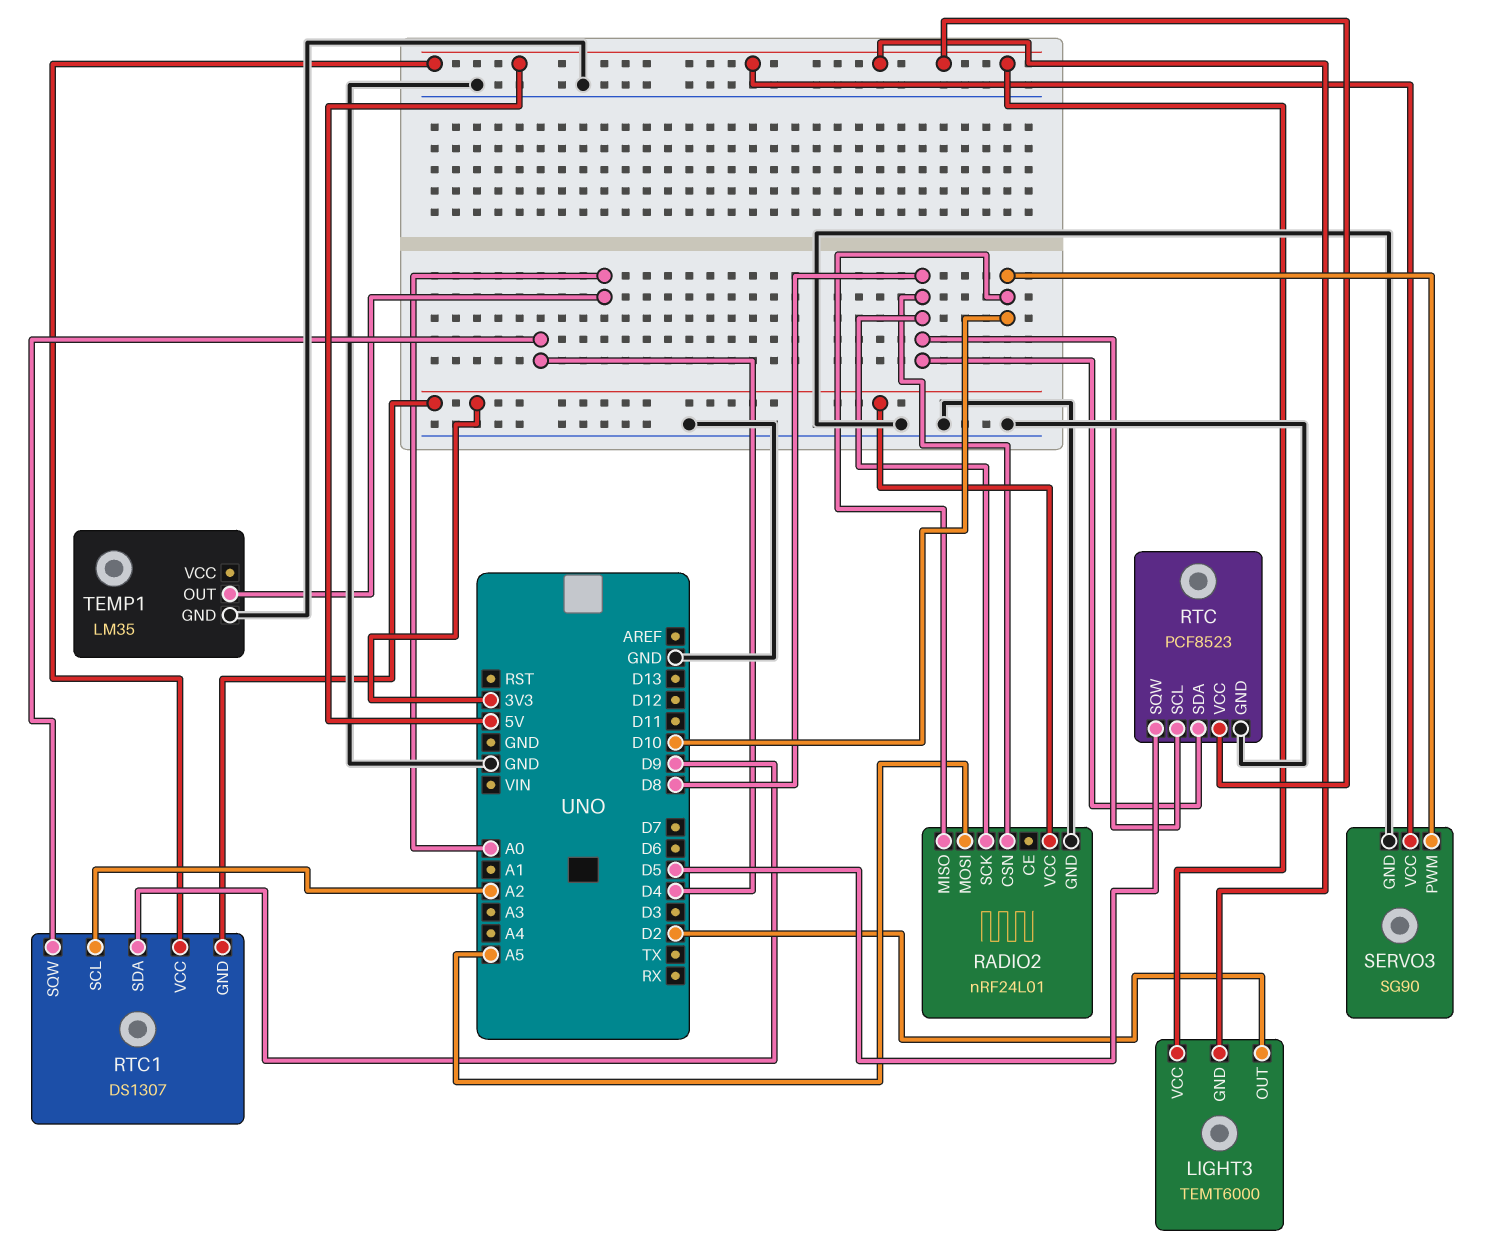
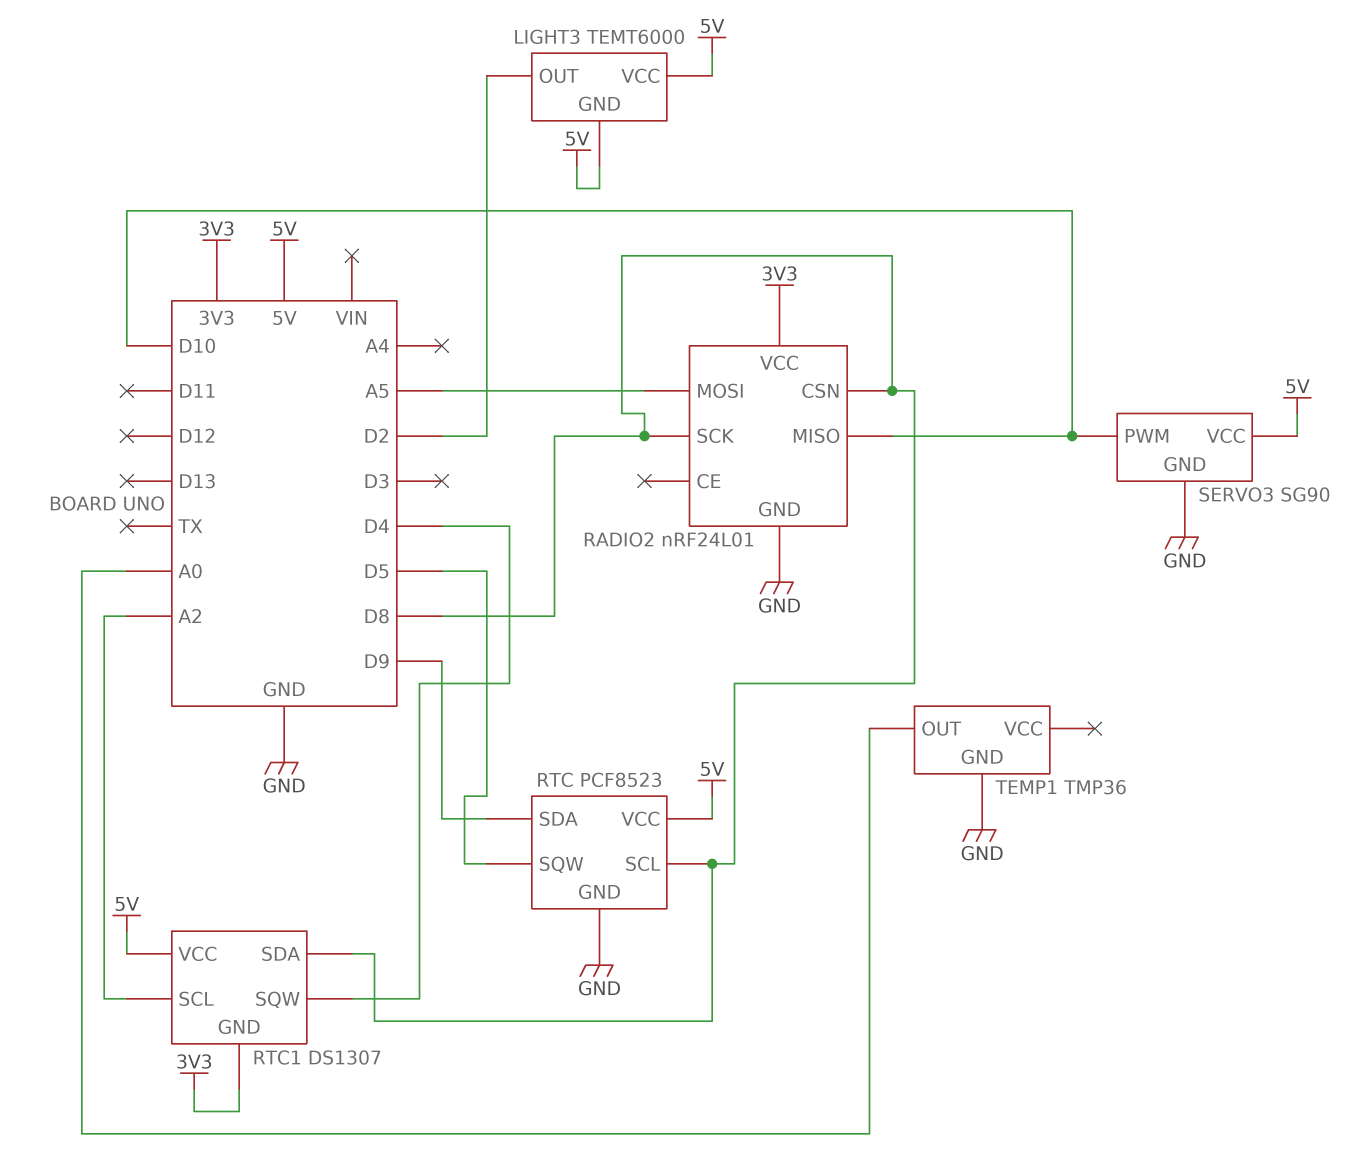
RTC pin SDA: D8 -> D9
RTC1 pin SDA: D9 -> D8
TEMP1: LM35 -> TMP36

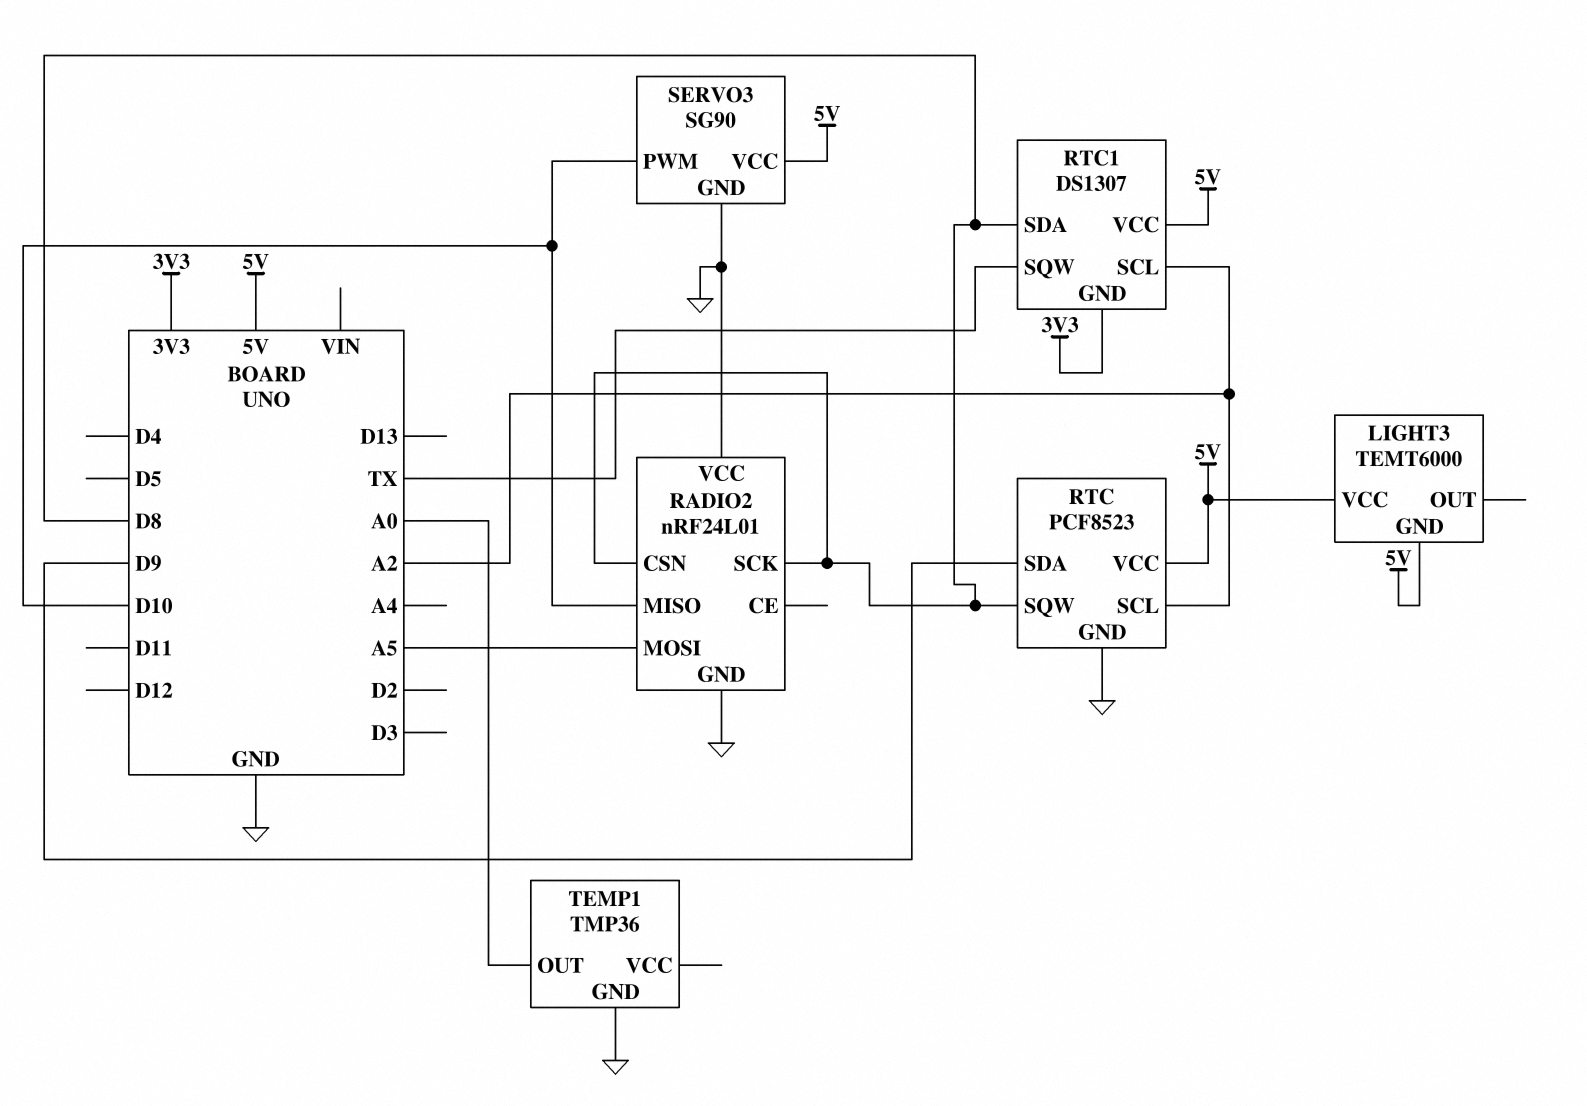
LIGHT3 pin OUT: D2 -> none
RADIO2 pin VCC: 3V3 -> GND
RTC pin SCL: D8 -> A2
RTC pin SQW: D5 -> D8
RTC1 pin SQW: D4 -> TX

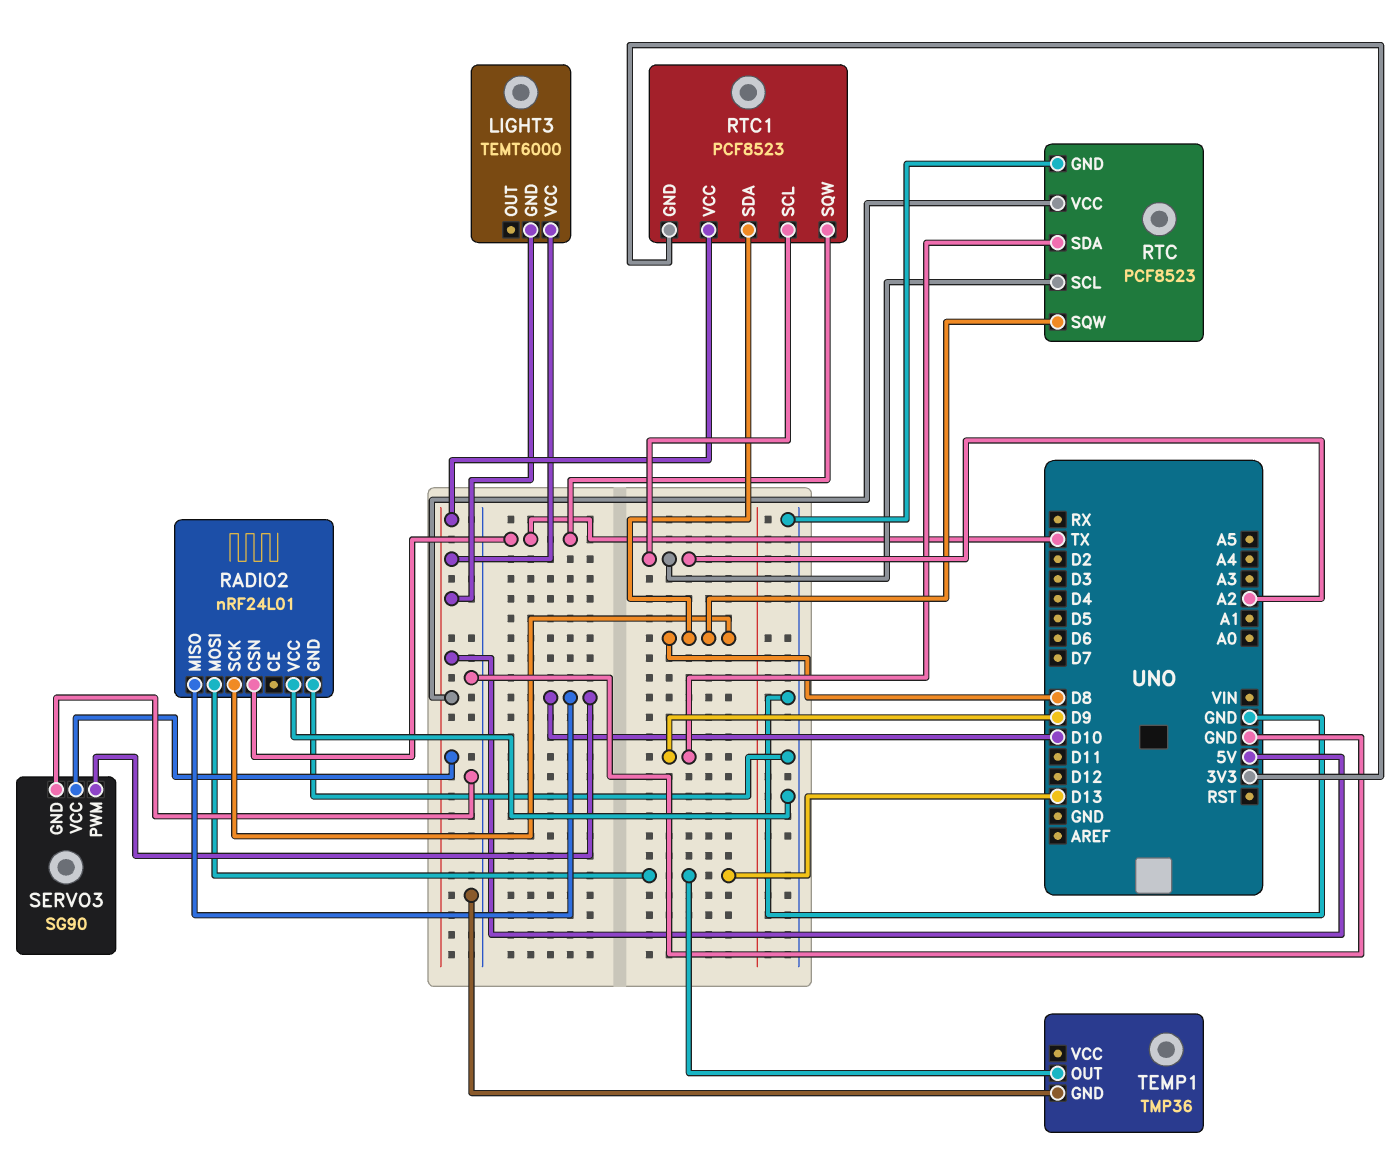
RADIO2 pin CSN: D8 -> TX
RADIO2 pin MOSI: A5 -> D13
RTC1: DS1307 -> PCF8523
TEMP1 pin OUT: A0 -> D13

